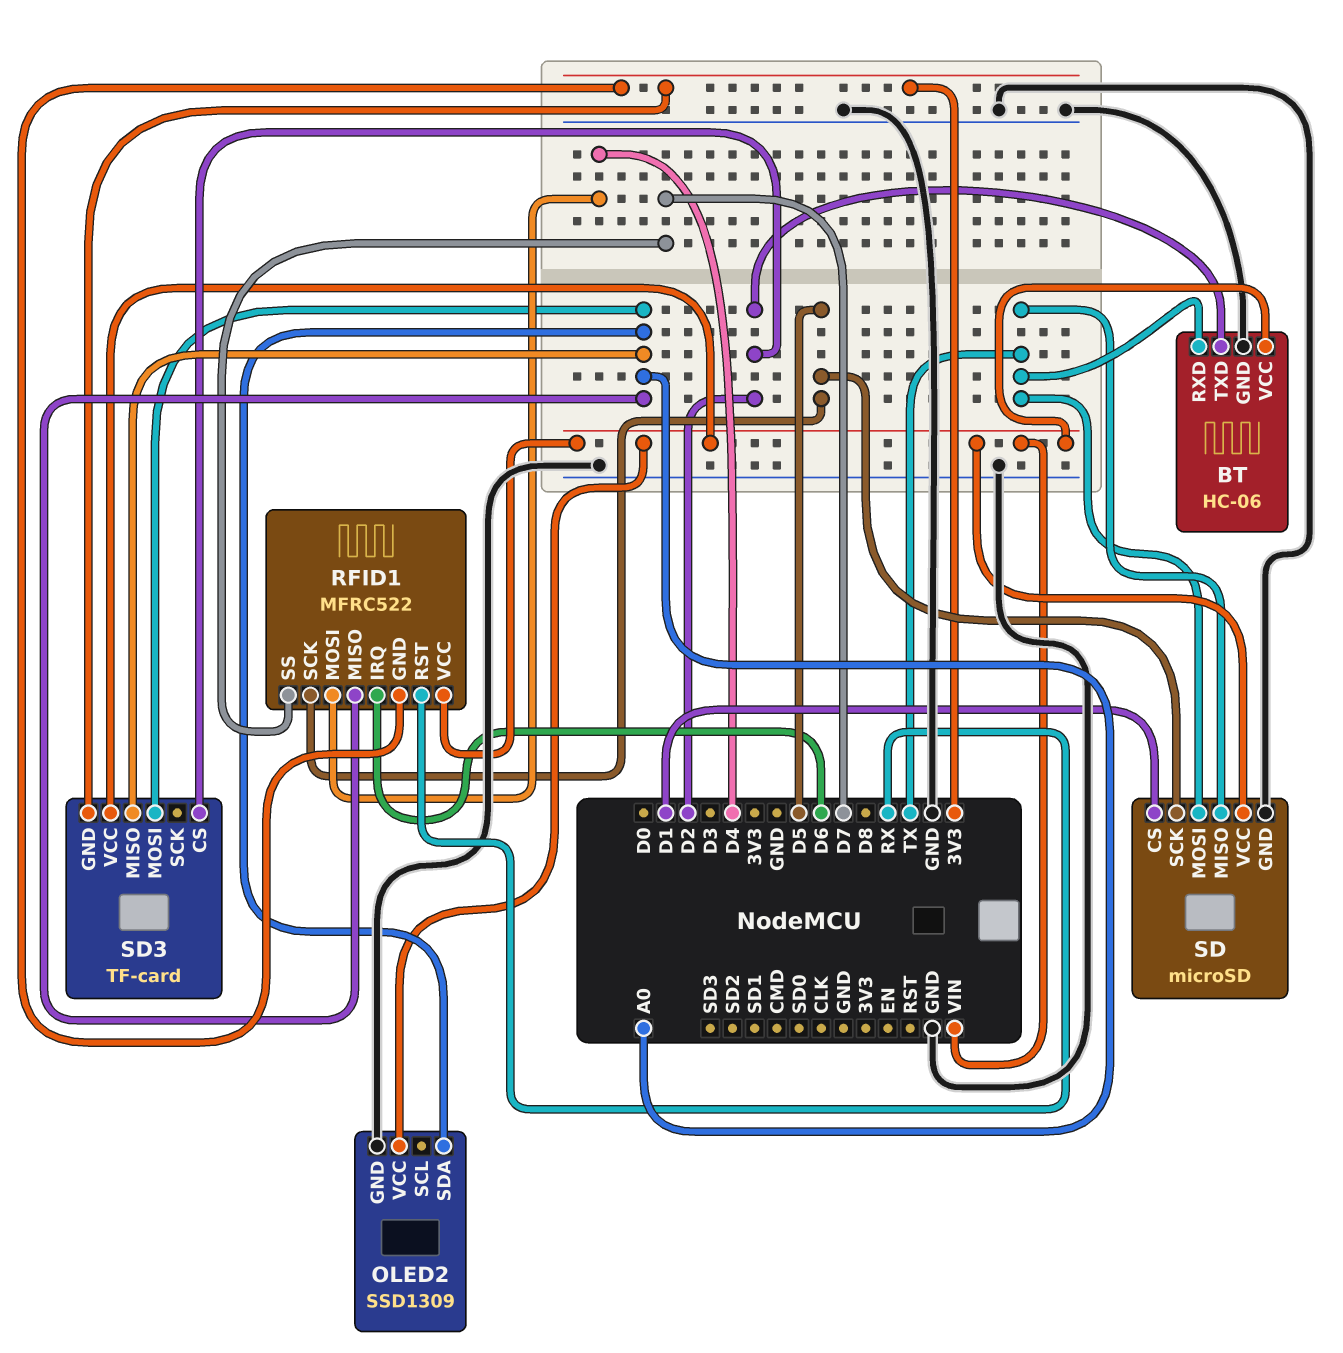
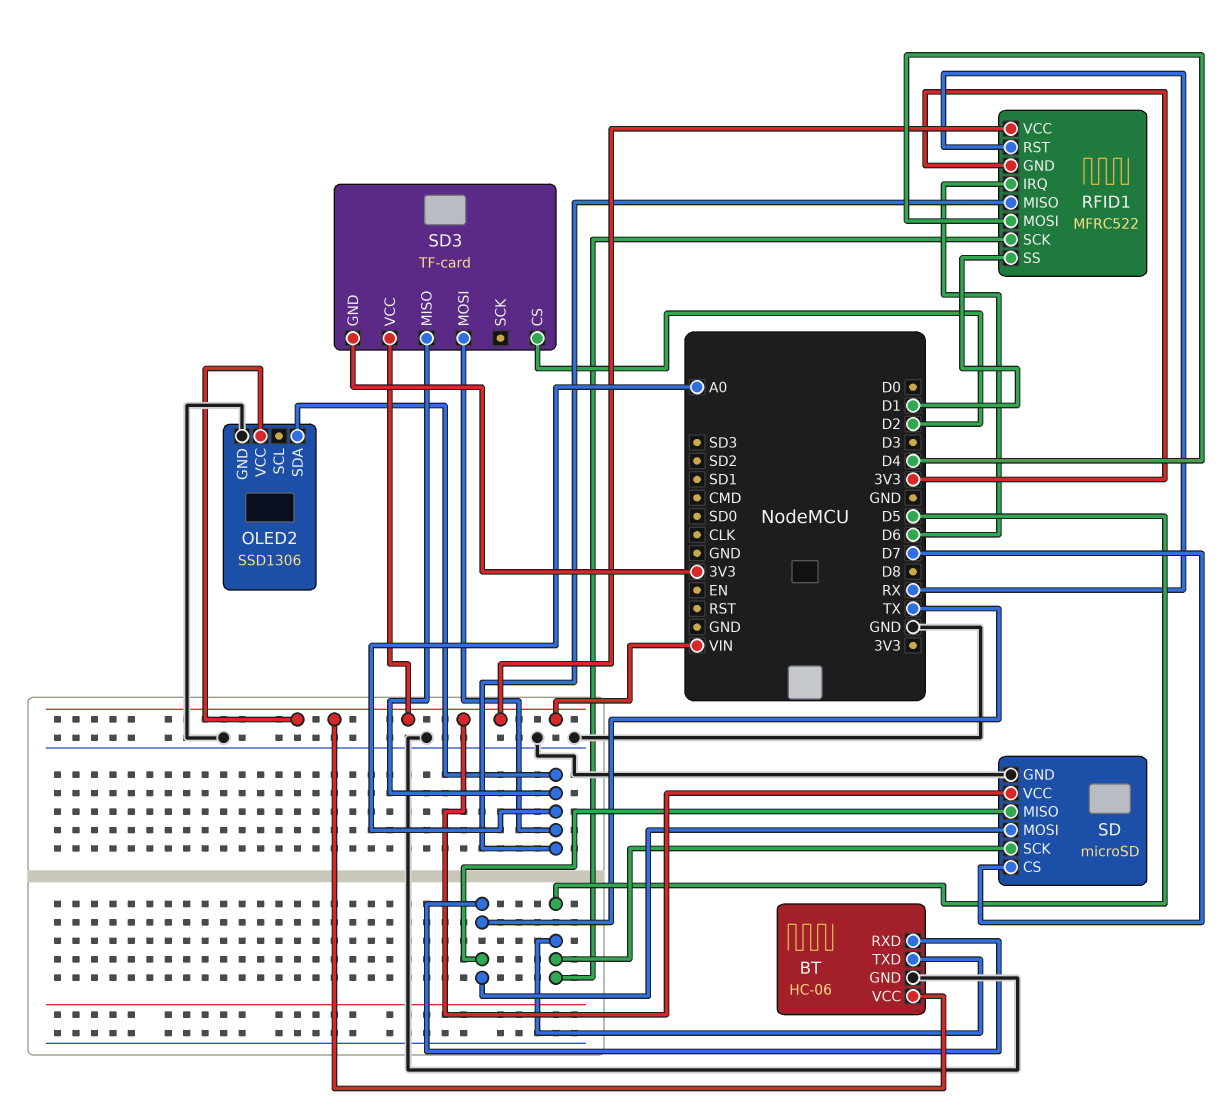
BT pin TXD: D2 -> D5
OLED2: SSD1309 -> SSD1306
RFID1 pin SS: D7 -> D1
SD pin CS: D1 -> D7

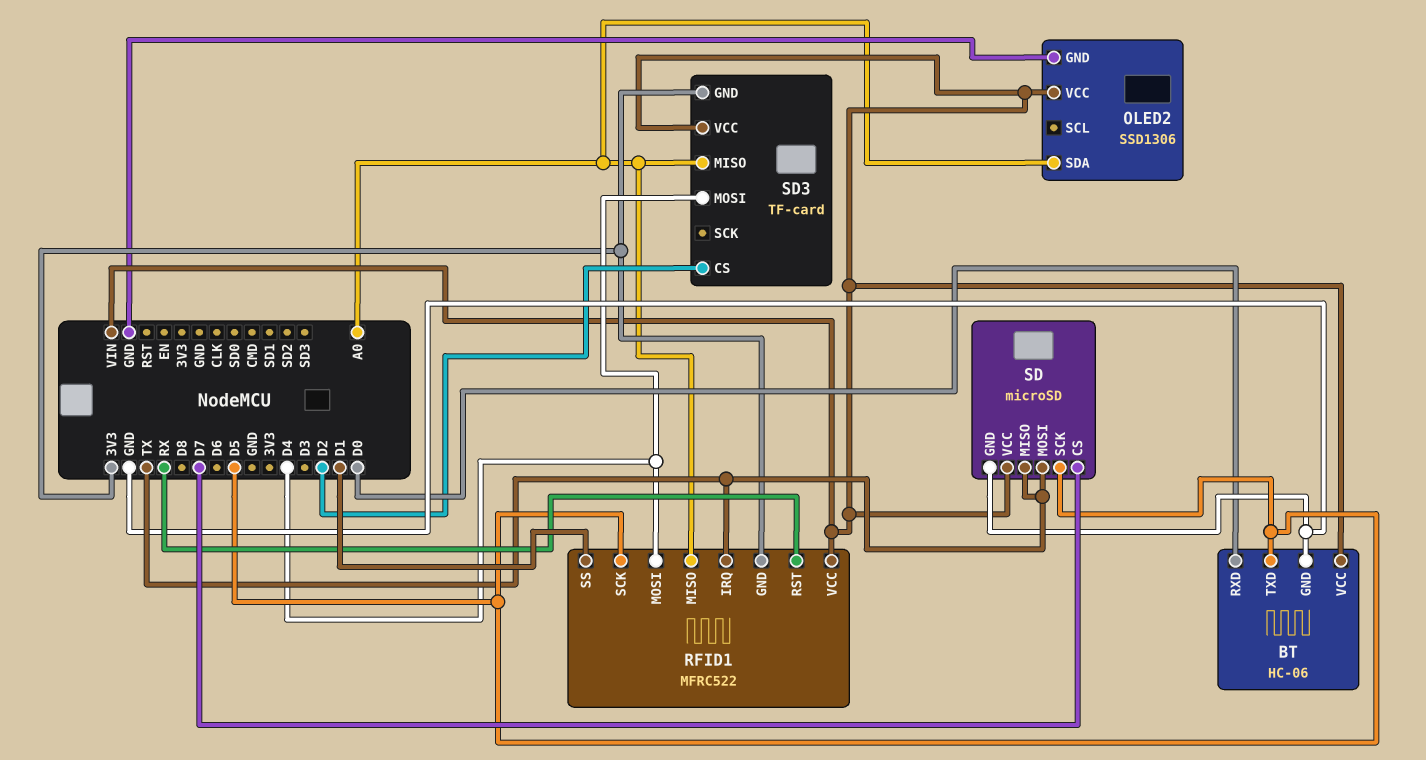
BT pin RXD: TX -> D0
RFID1 pin IRQ: D6 -> TX
SD3 pin MOSI: A0 -> D4

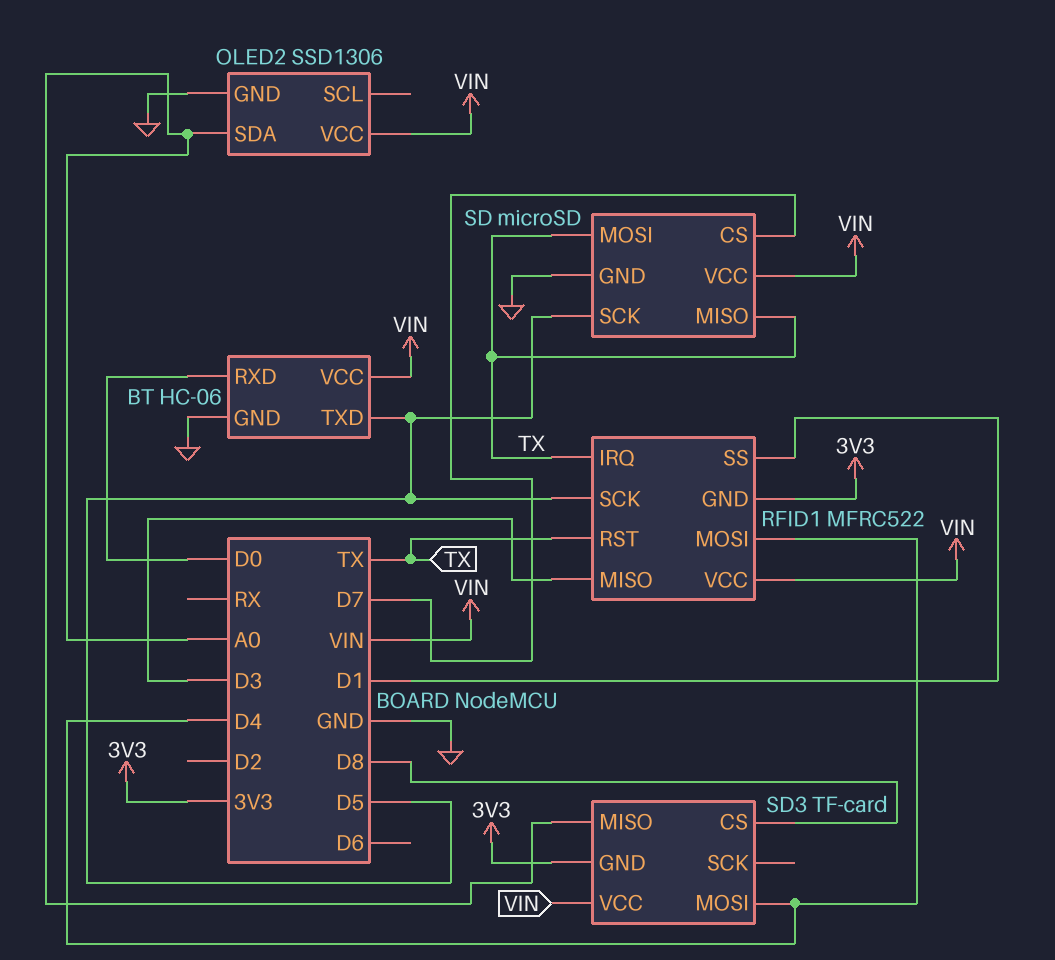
RFID1 pin MISO: A0 -> D3
RFID1 pin RST: RX -> TX
SD3 pin CS: D2 -> D8

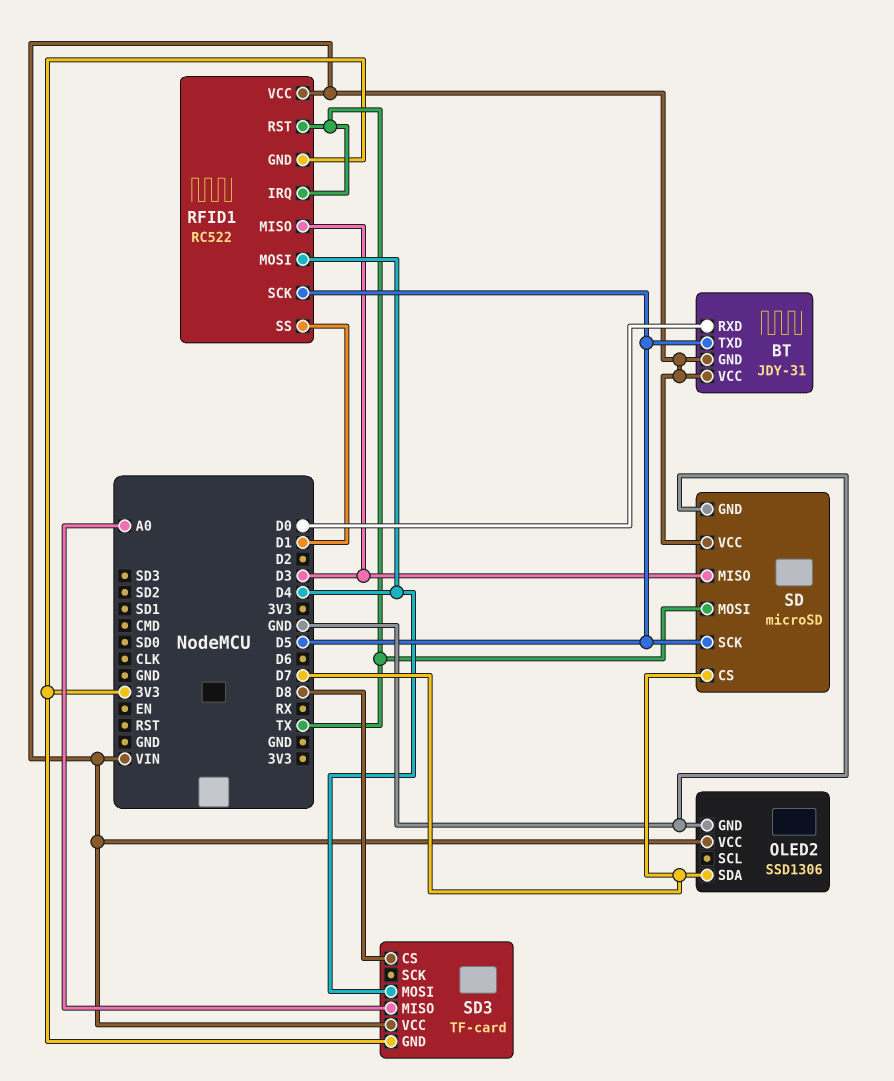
BT: HC-06 -> JDY-31
BT pin GND: GND -> VIN
OLED2 pin SDA: A0 -> D7
RFID1: MFRC522 -> RC522
SD pin MISO: TX -> D3

